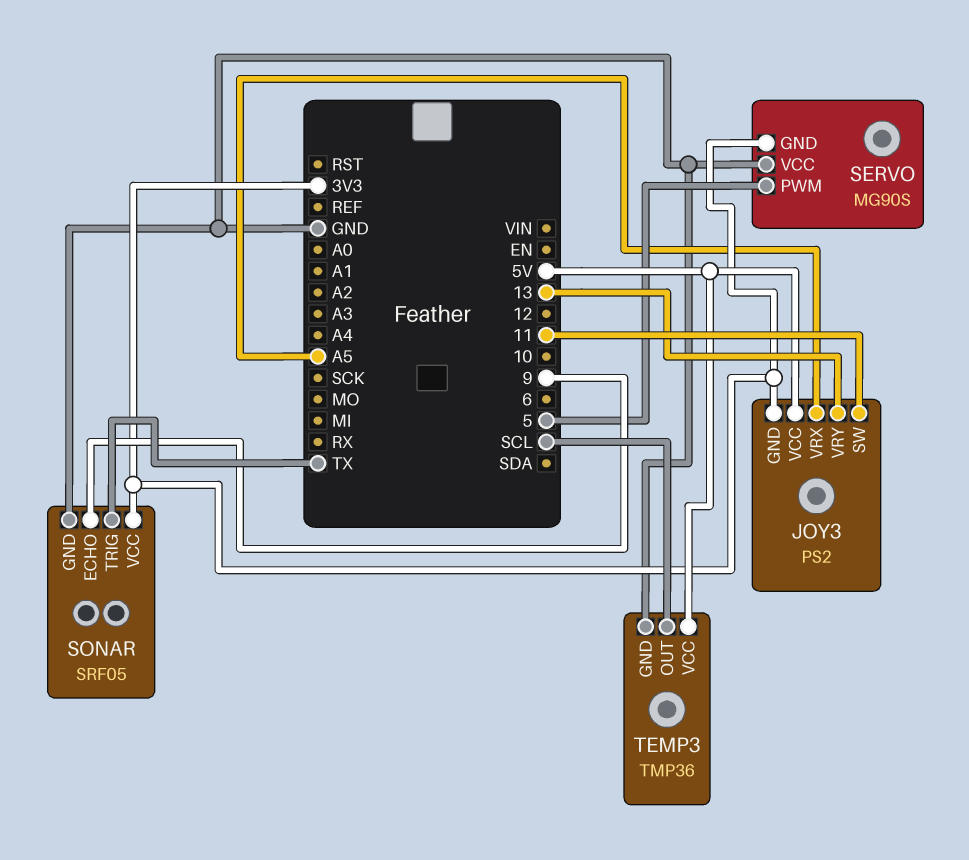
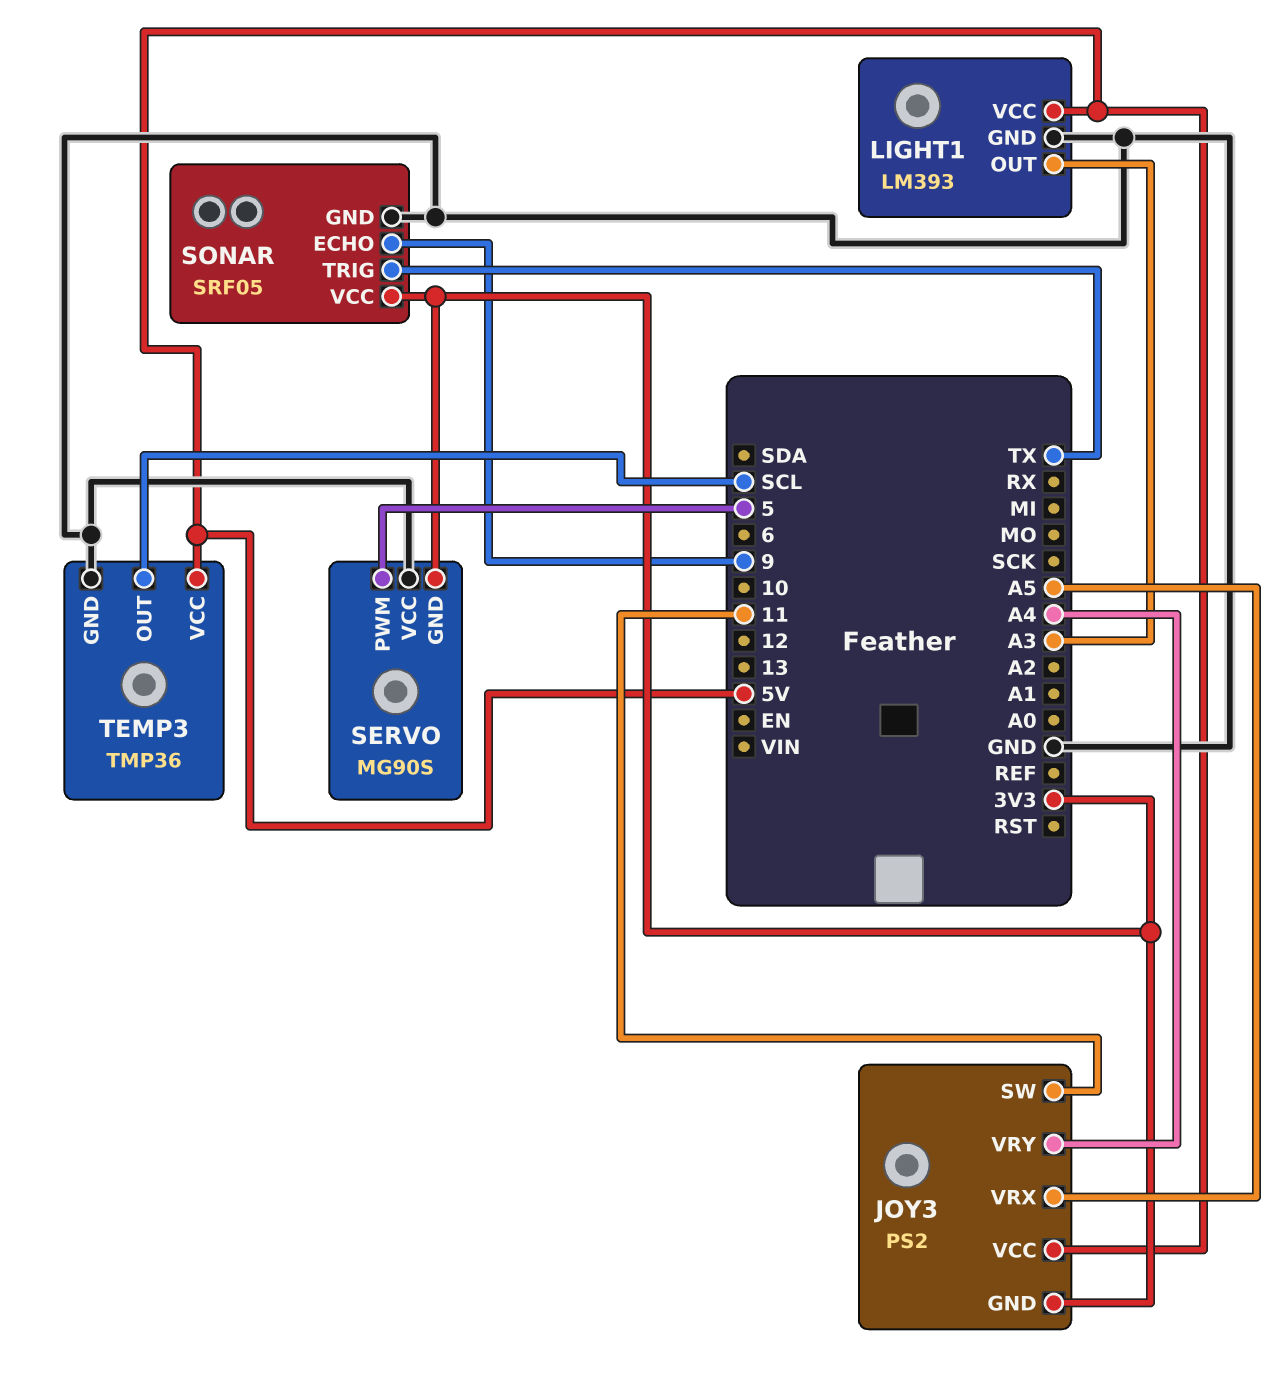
JOY3 pin VRY: 13 -> A4
LIGHT1: none -> LM393
LIGHT1 pin GND: none -> GND
LIGHT1 pin OUT: none -> A3
LIGHT1 pin VCC: none -> 5V

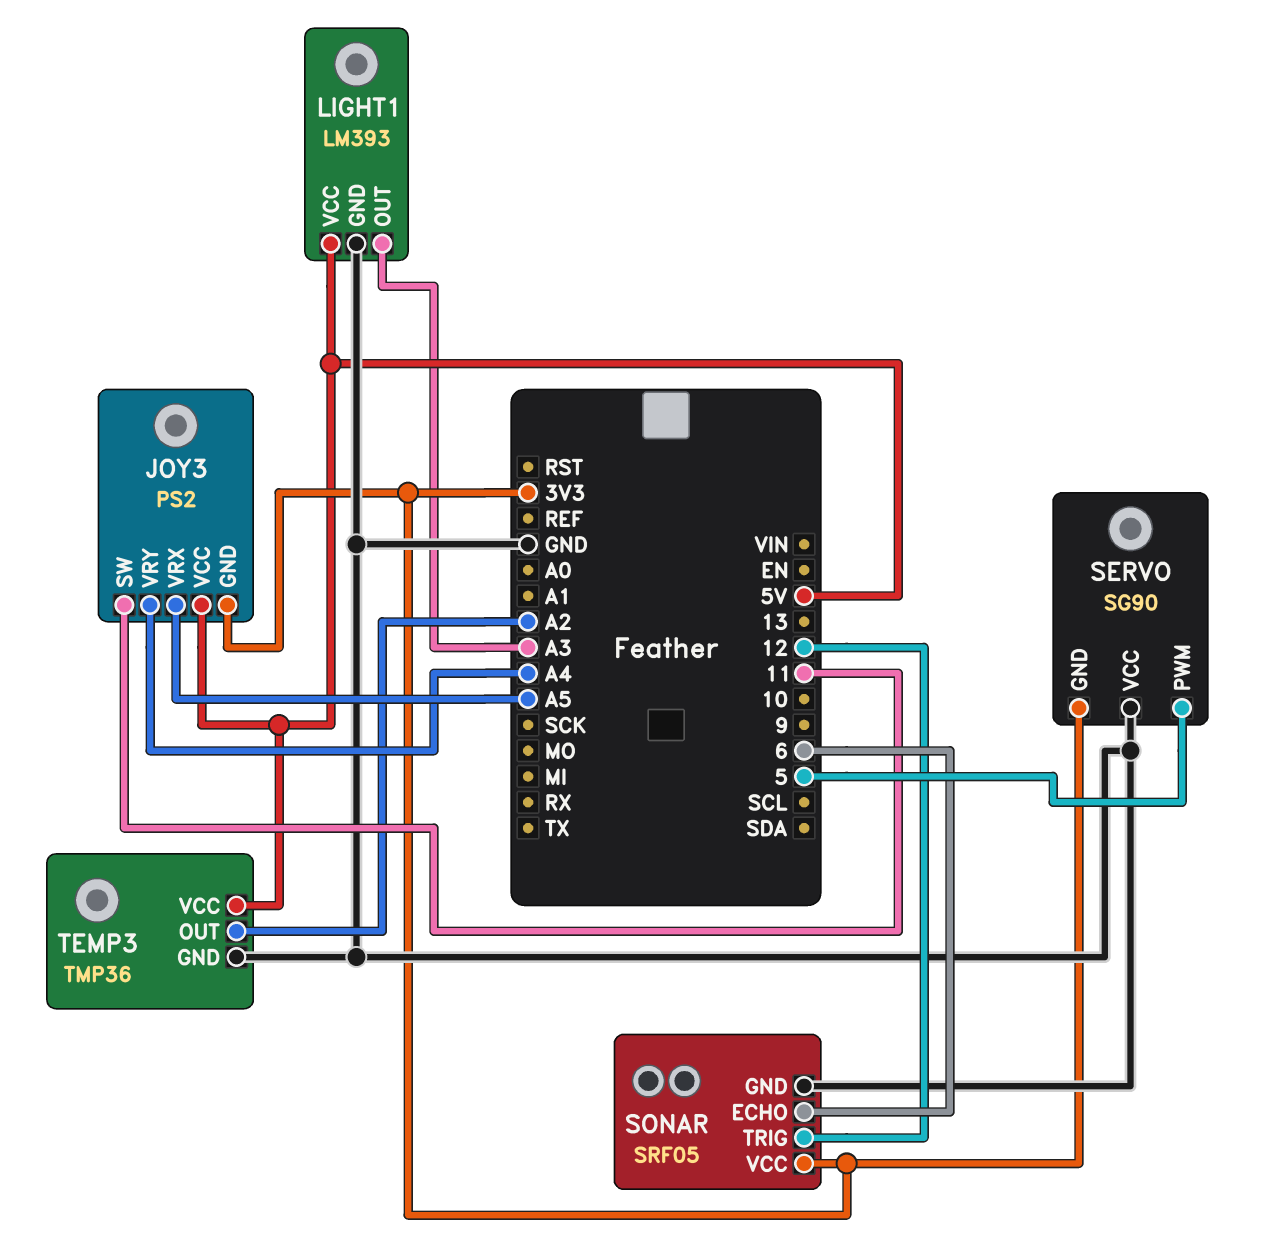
SERVO: MG90S -> SG90
SONAR pin ECHO: 9 -> 6
SONAR pin TRIG: TX -> 12
TEMP3 pin OUT: SCL -> A2

